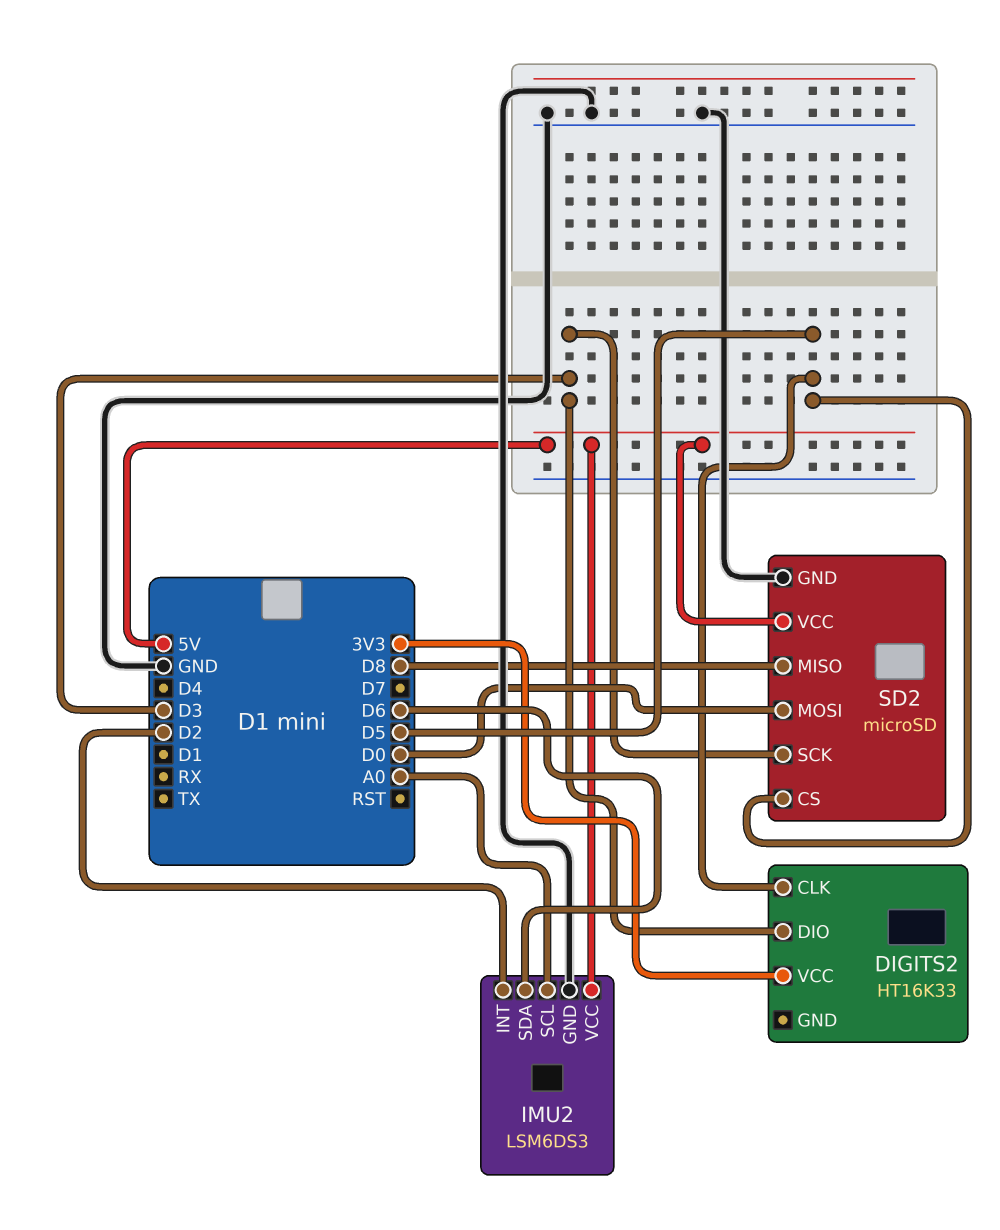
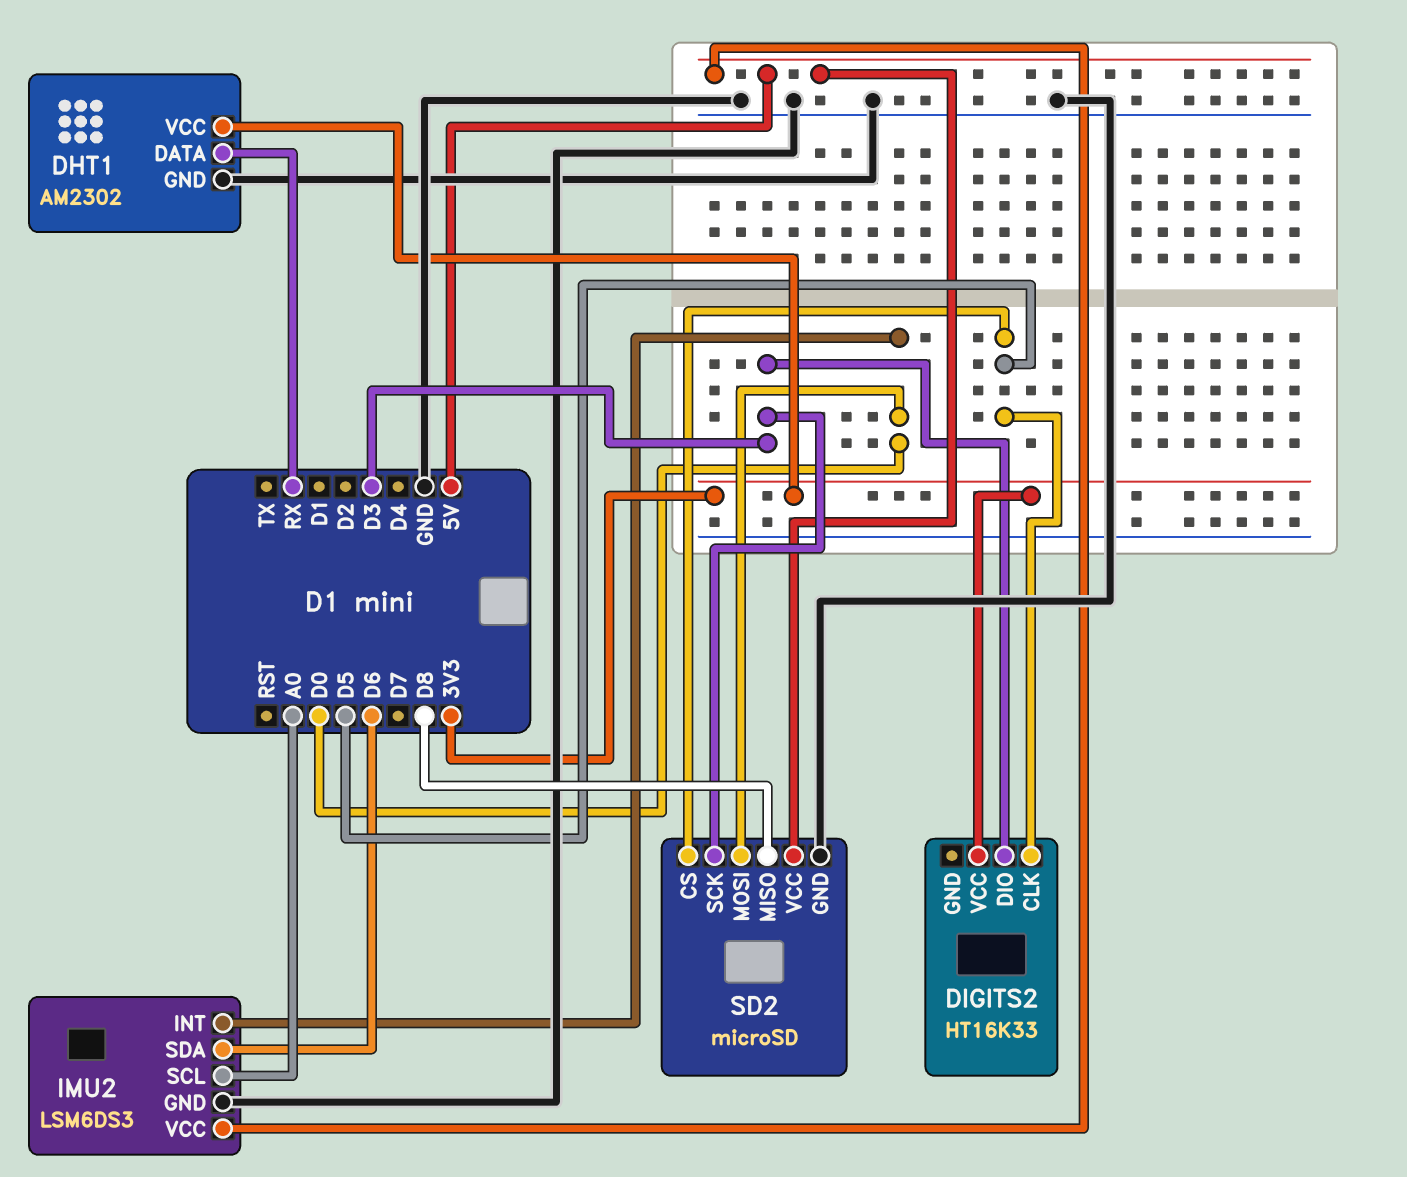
DHT1: none -> AM2302
DHT1 pin DATA: none -> RX
DHT1 pin GND: none -> GND
DHT1 pin VCC: none -> 3V3
IMU2 pin INT: D2 -> D0

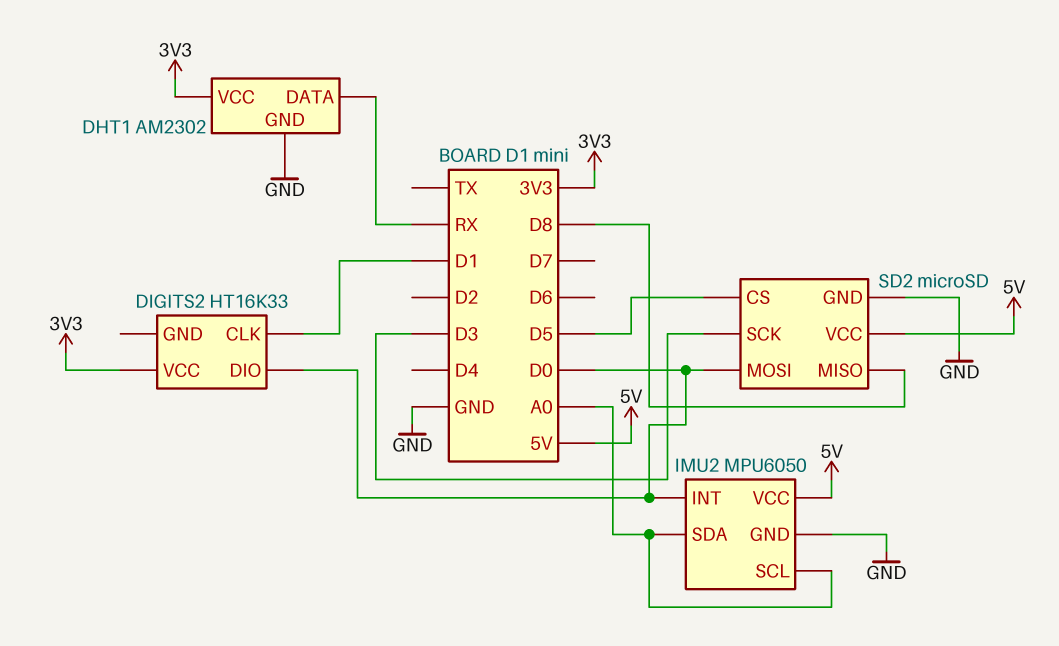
DIGITS2 pin CLK: D5 -> D1
DIGITS2 pin DIO: D3 -> D0
IMU2: LSM6DS3 -> MPU6050
IMU2 pin SDA: D6 -> A0

